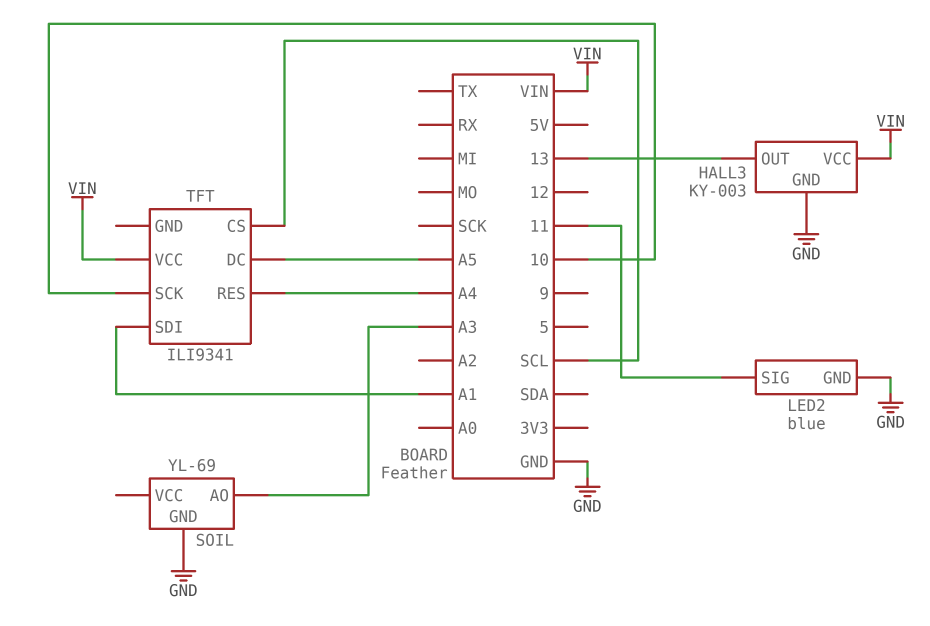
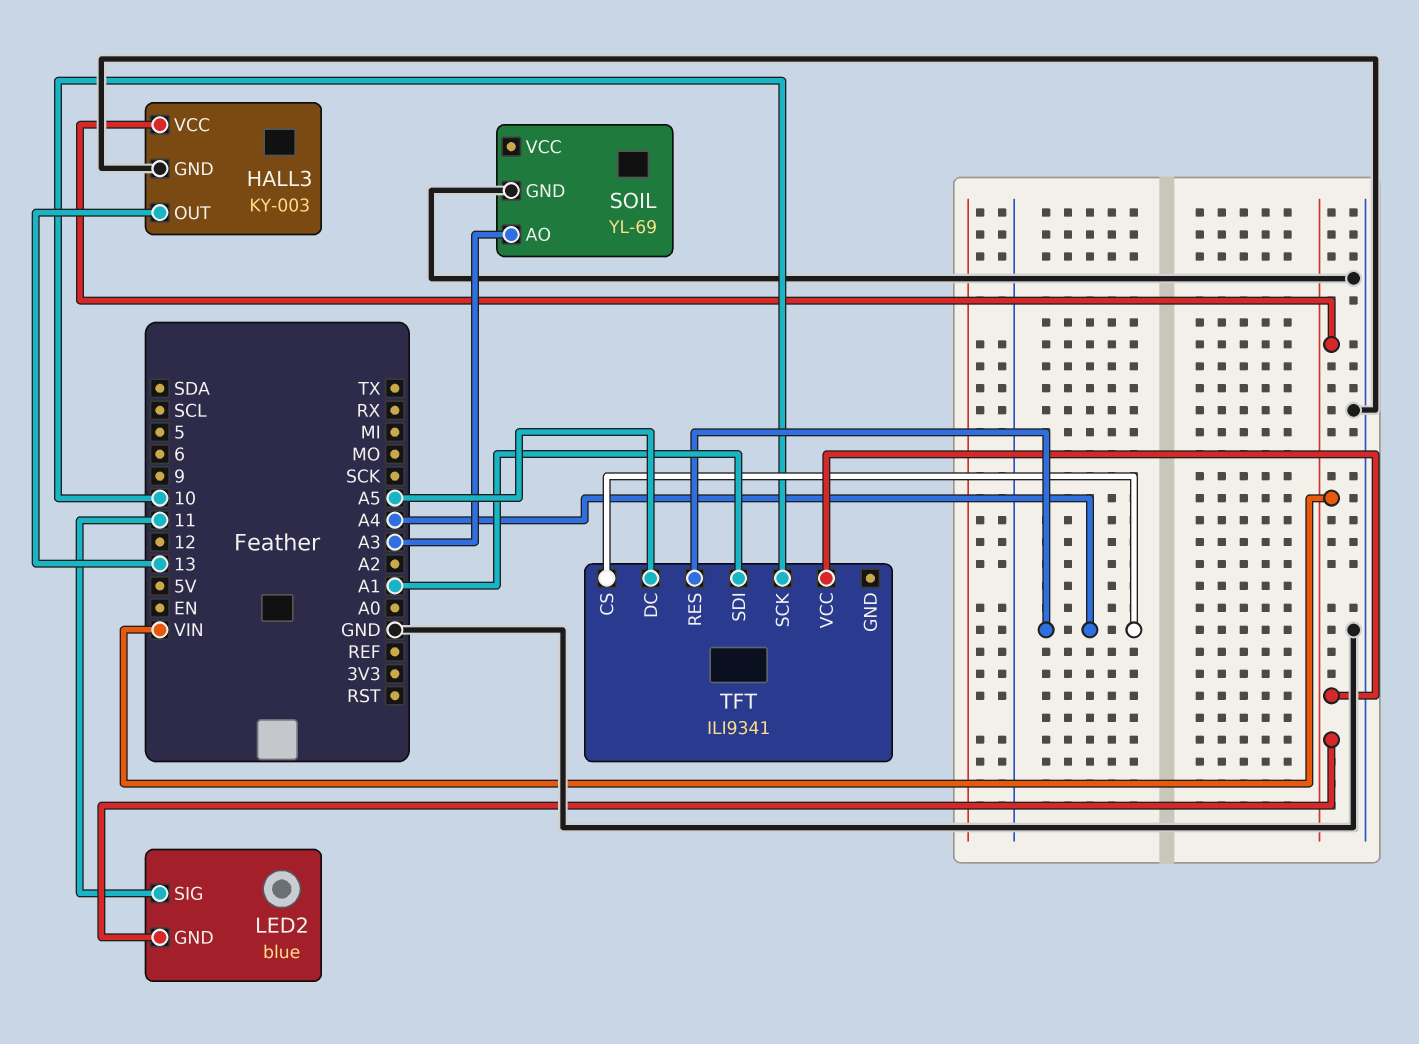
LED2 pin GND: GND -> VIN
TFT pin CS: SCL -> A4

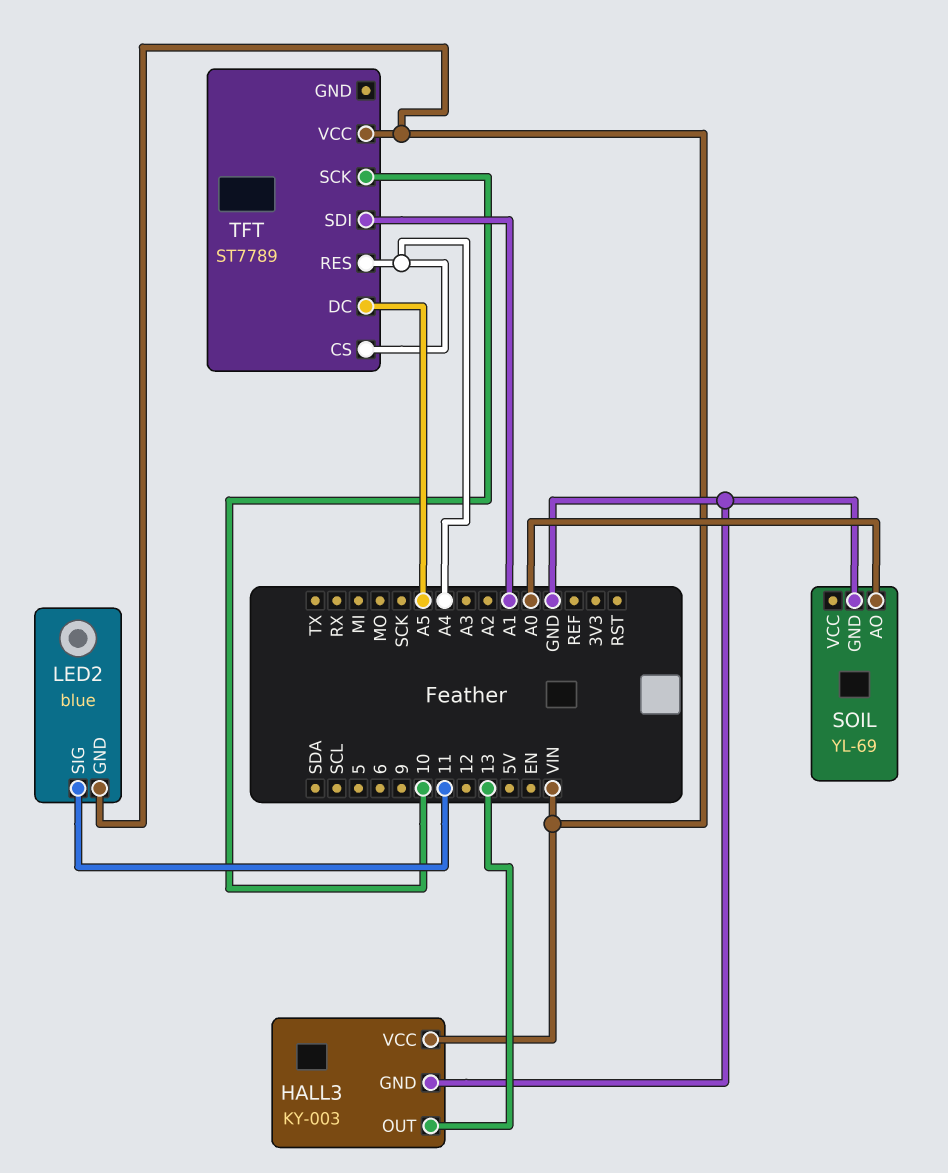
SOIL pin AO: A3 -> A0
TFT: ILI9341 -> ST7789

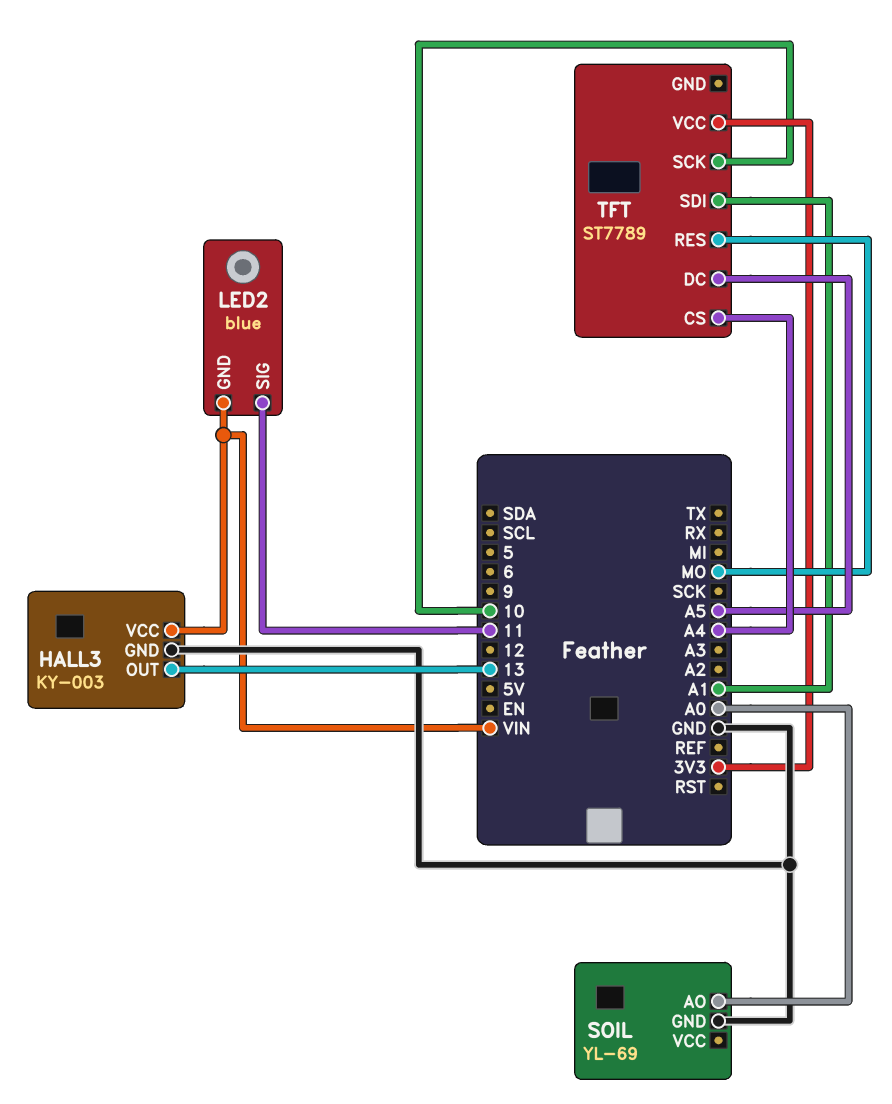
TFT pin RES: A4 -> MO
TFT pin VCC: VIN -> 3V3

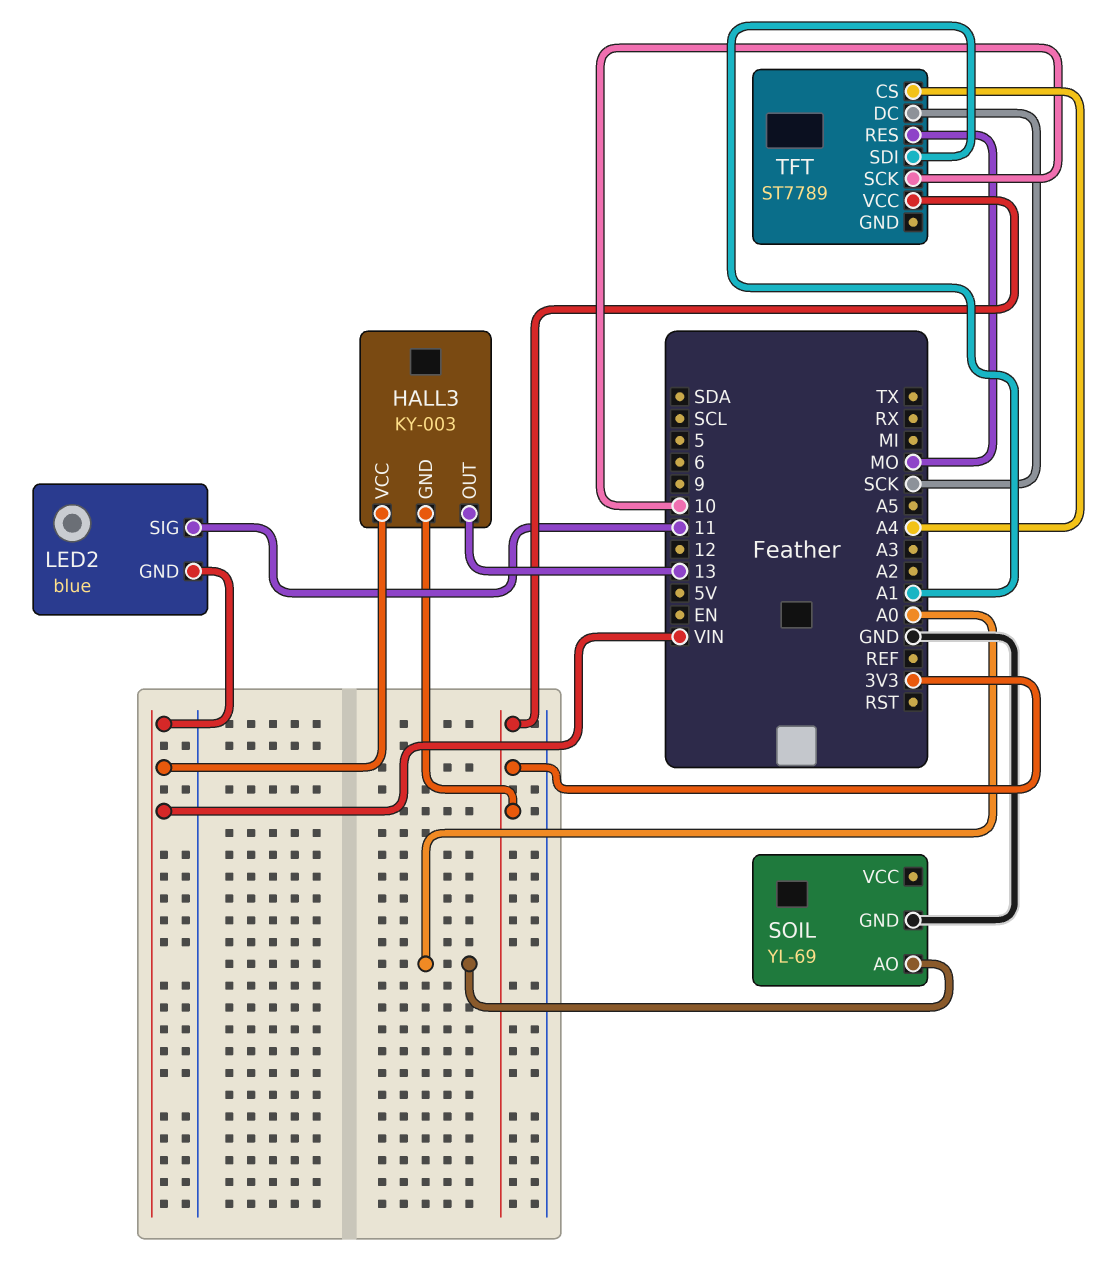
HALL3 pin GND: GND -> 3V3
TFT pin DC: A5 -> SCK

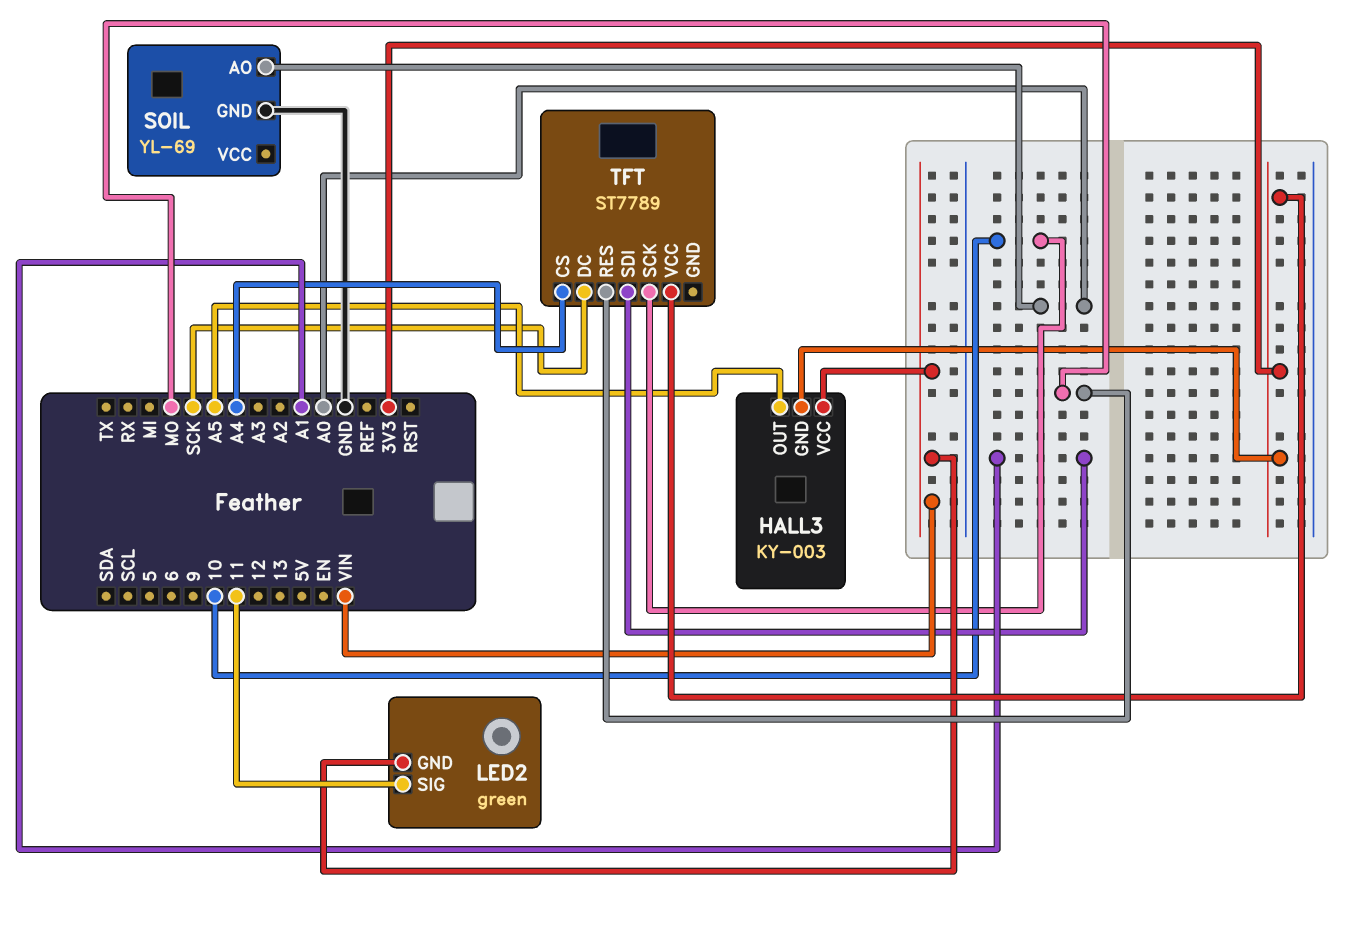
HALL3 pin OUT: 13 -> A5
LED2: blue -> green

